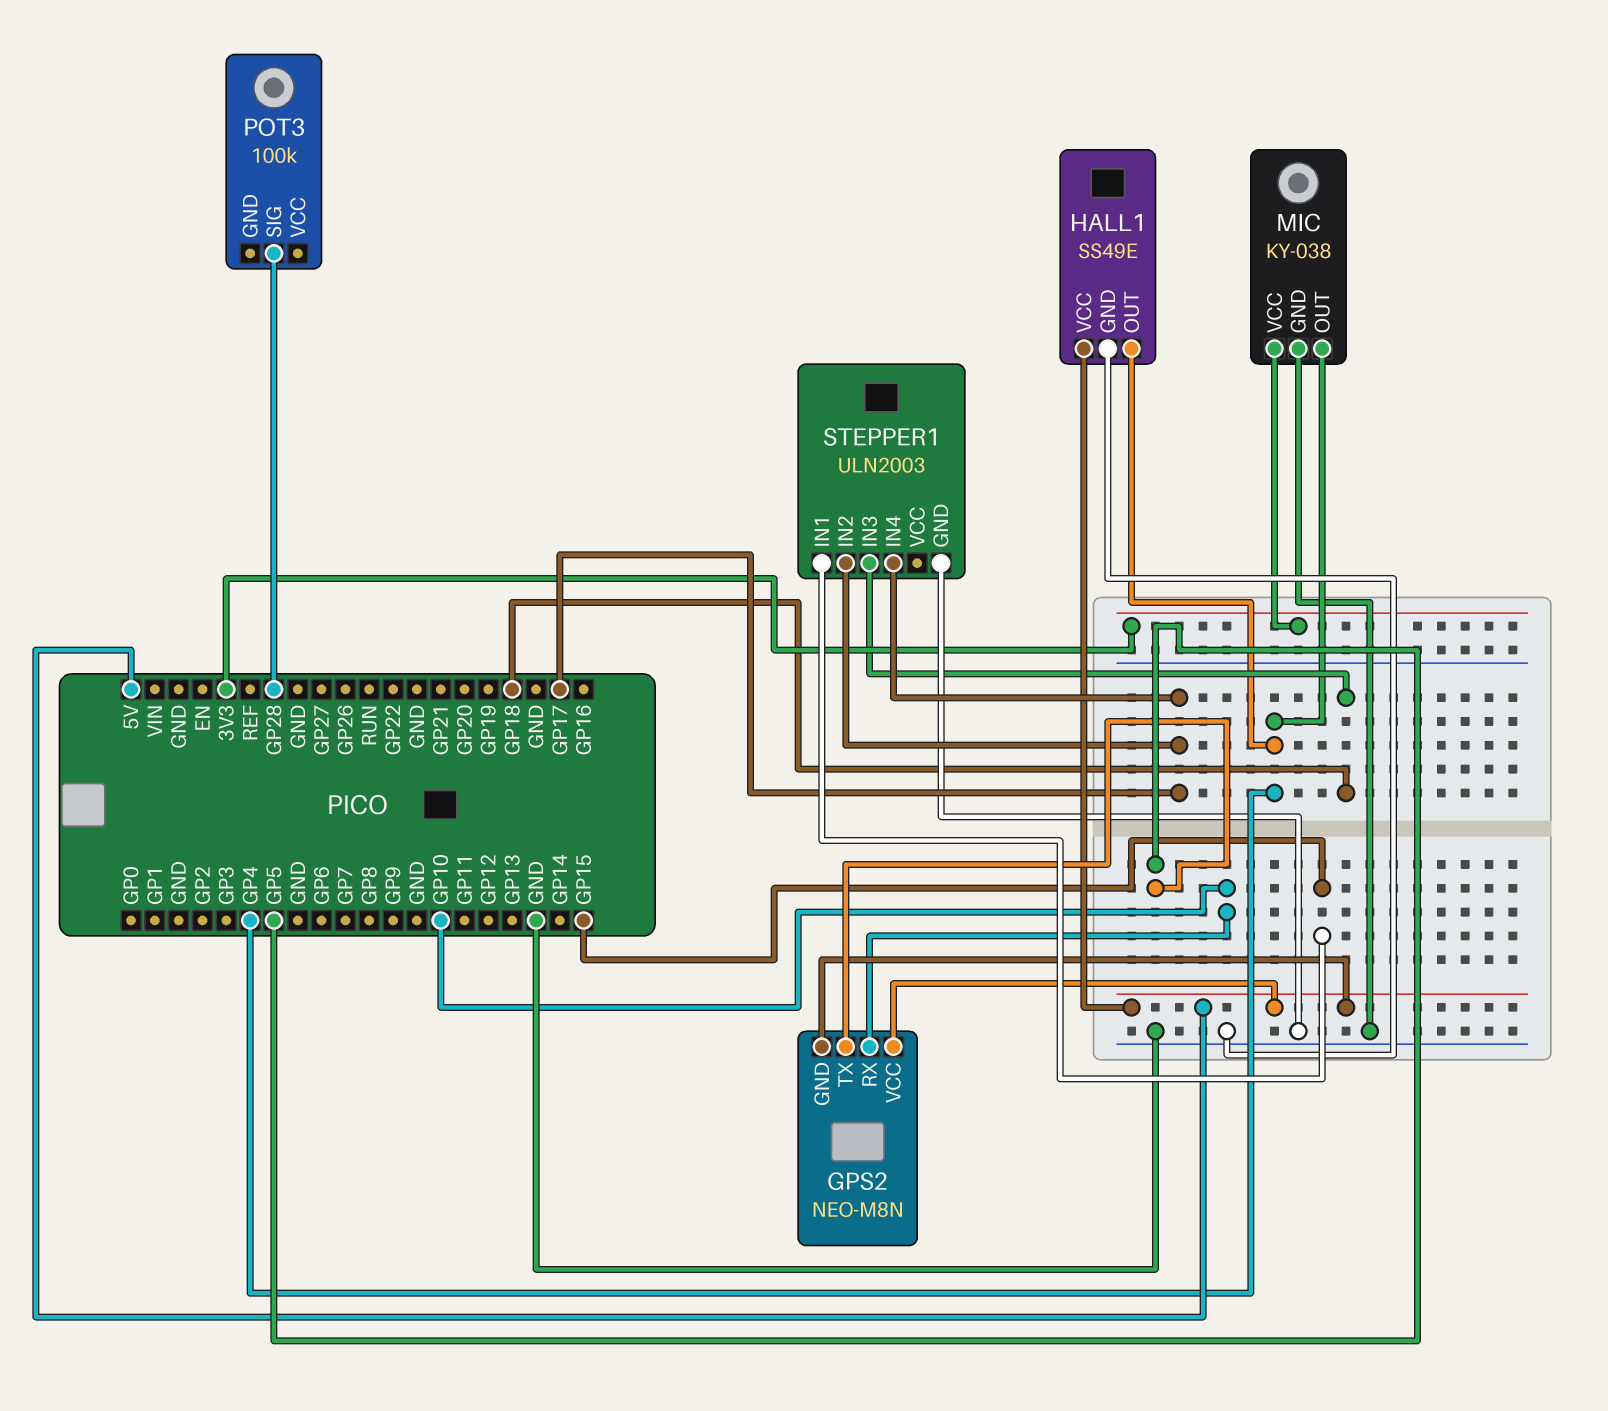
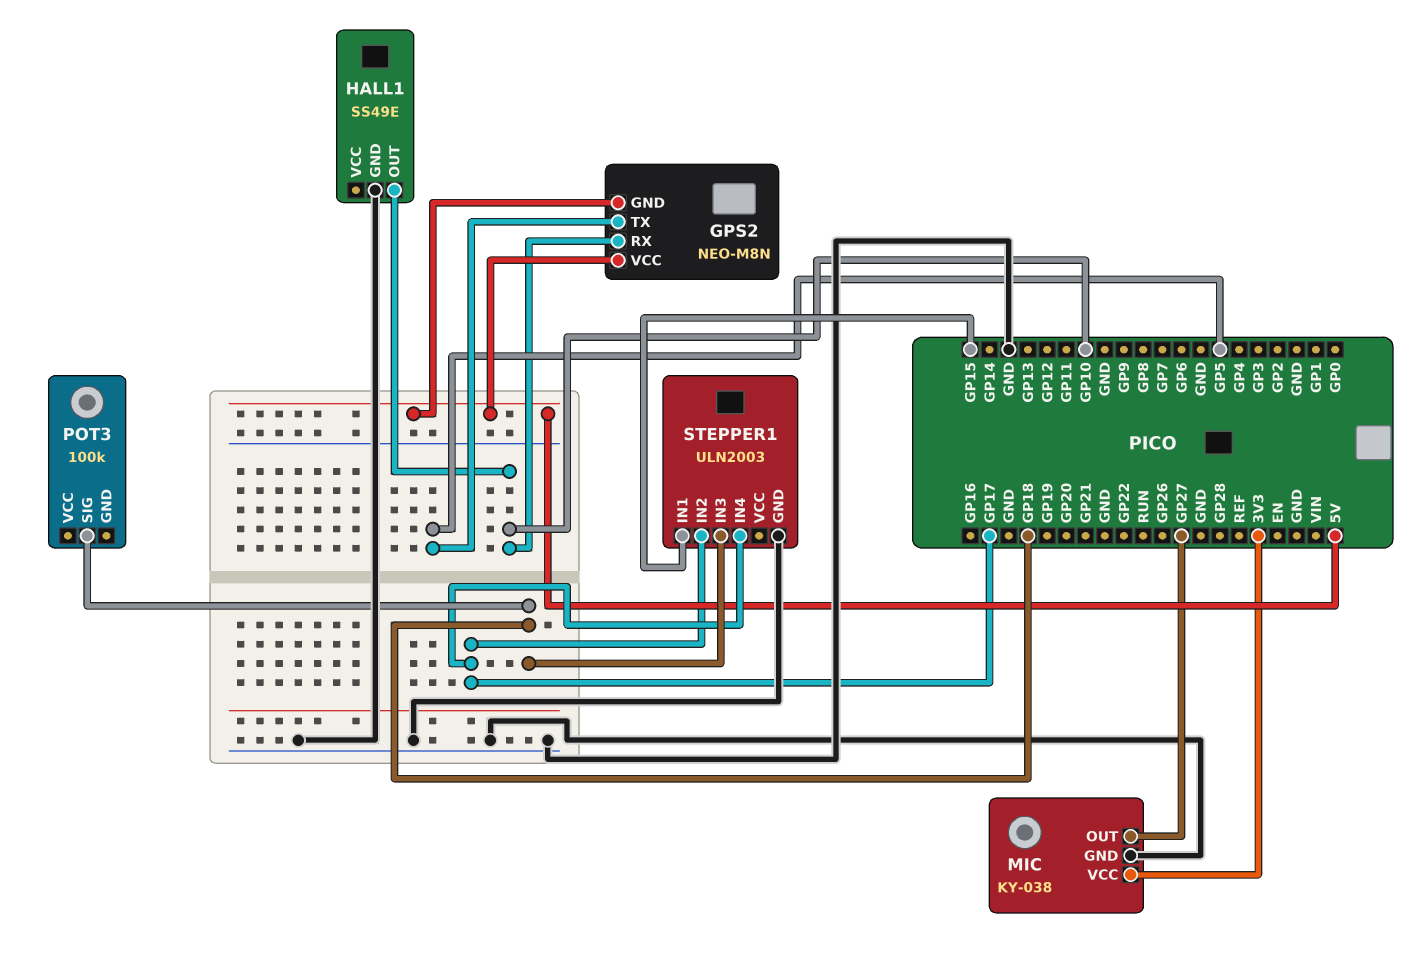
HALL1 pin OUT: GP4 -> GP10
HALL1 pin VCC: 5V -> none
MIC pin OUT: GP4 -> GP27
POT3 pin SIG: GP28 -> GP18

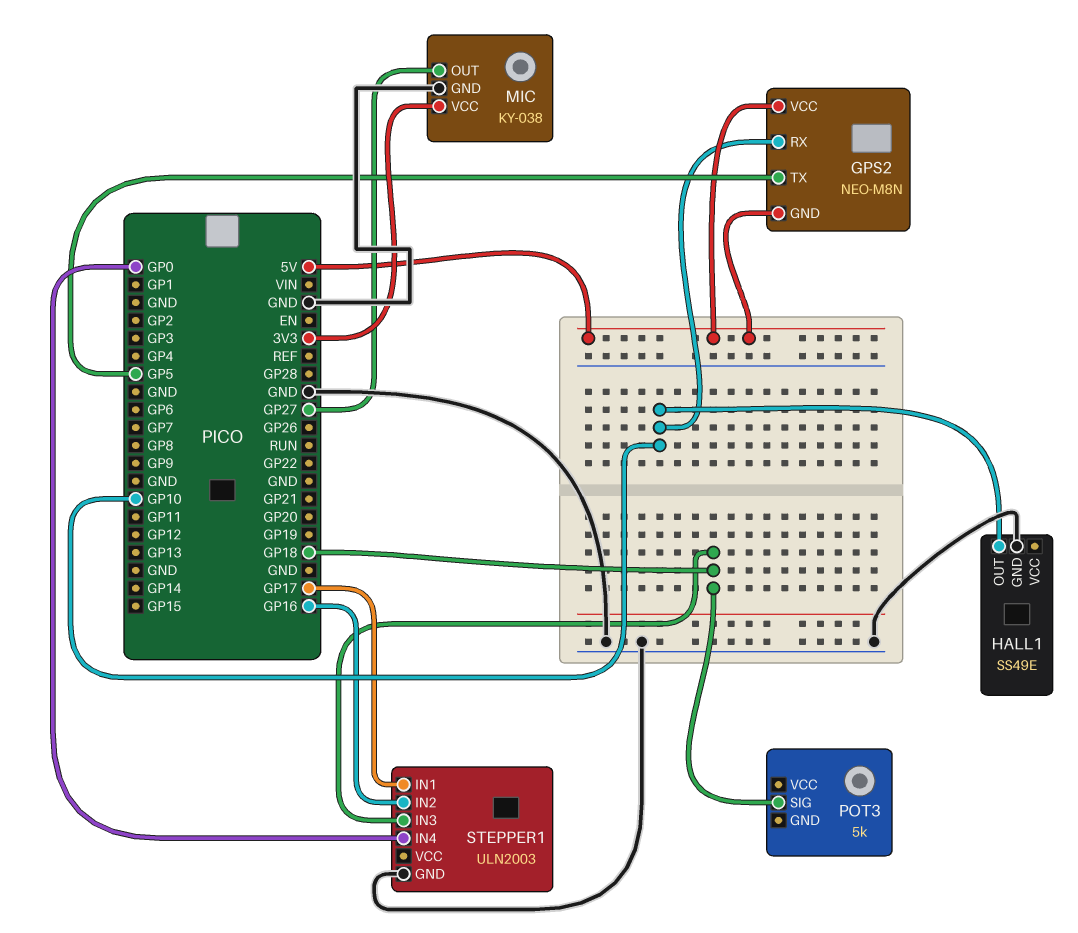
POT3: 100k -> 5k
STEPPER1 pin IN1: GP15 -> GP17
STEPPER1 pin IN2: GP17 -> GP16
STEPPER1 pin IN4: GP17 -> GP0

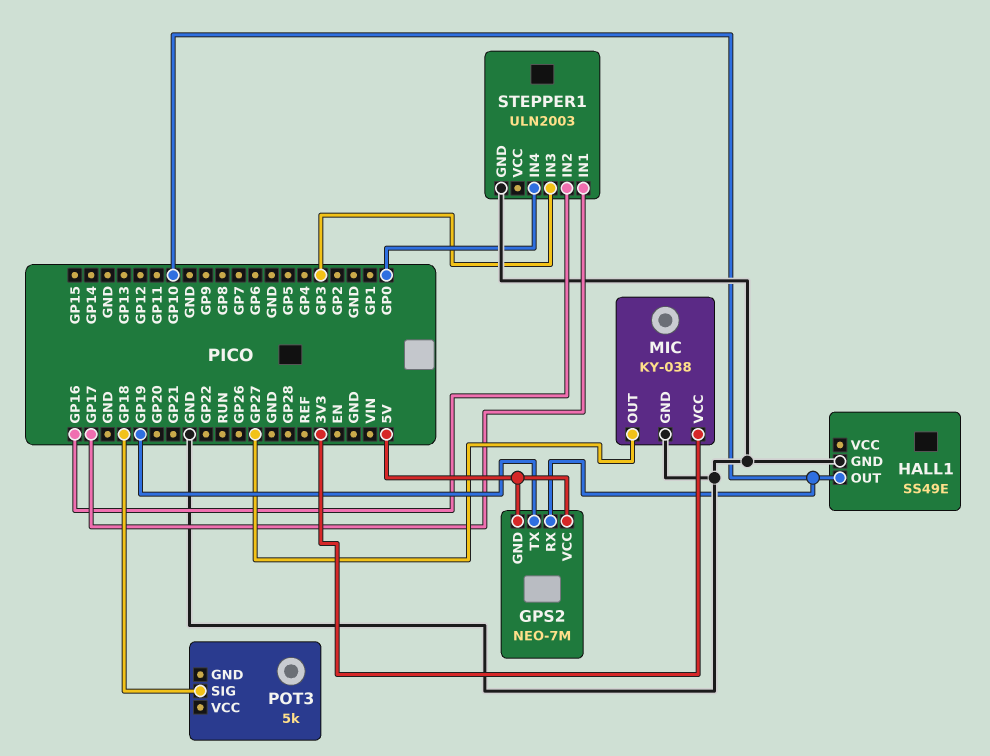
GPS2: NEO-M8N -> NEO-7M
GPS2 pin TX: GP5 -> GP19
STEPPER1 pin IN3: GP18 -> GP3

